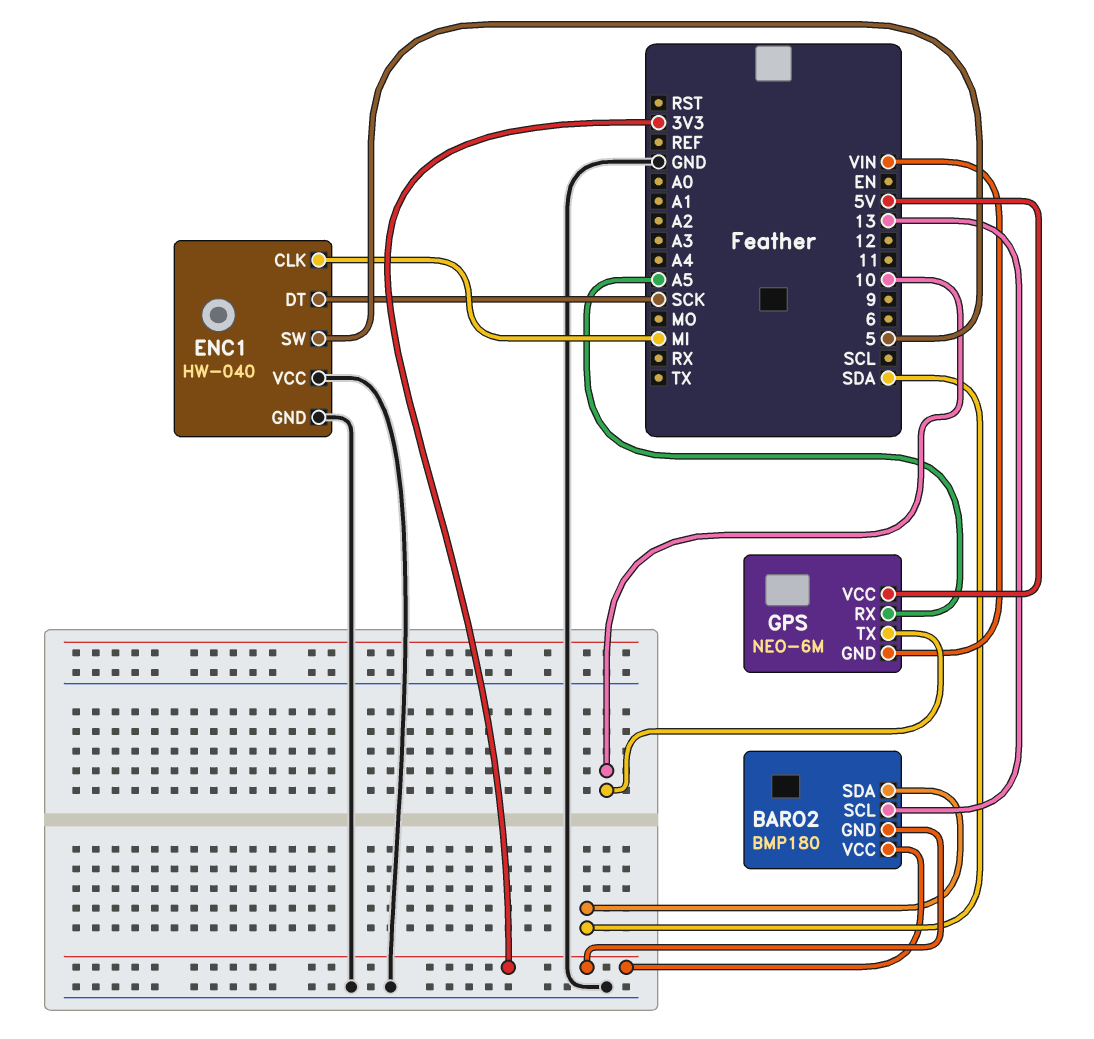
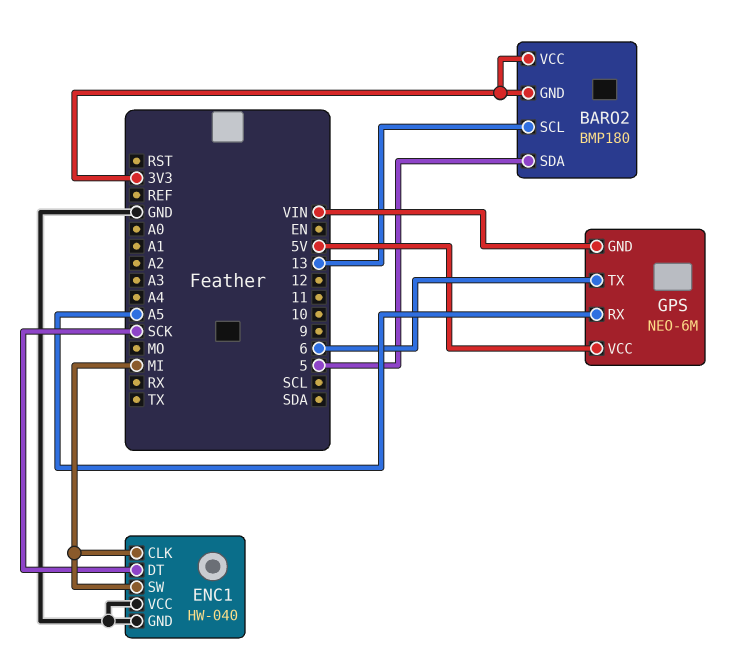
BARO2 pin SDA: SDA -> 5
ENC1 pin SW: 5 -> MI
GPS pin TX: 10 -> 6

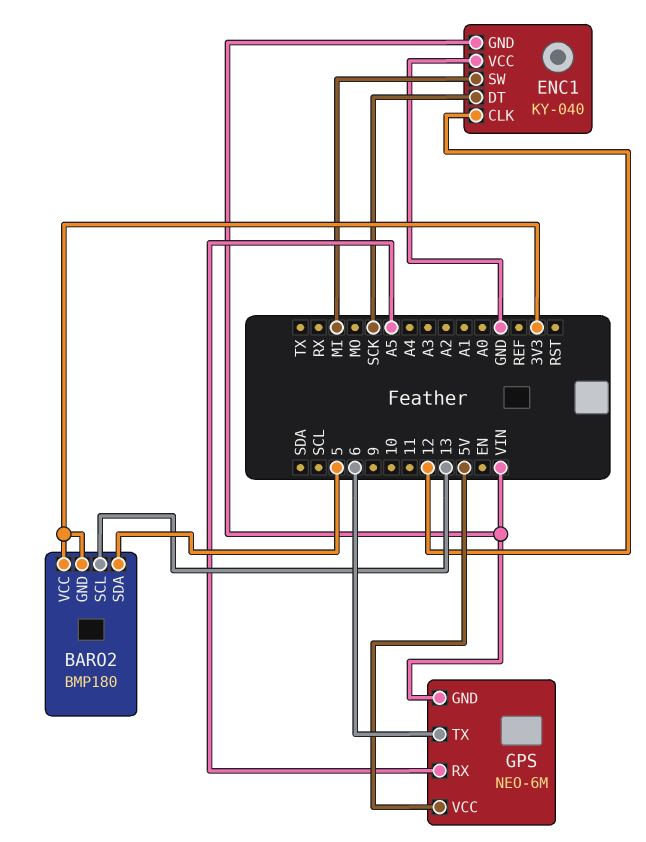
ENC1: HW-040 -> KY-040
ENC1 pin CLK: MI -> 12
ENC1 pin GND: GND -> VIN

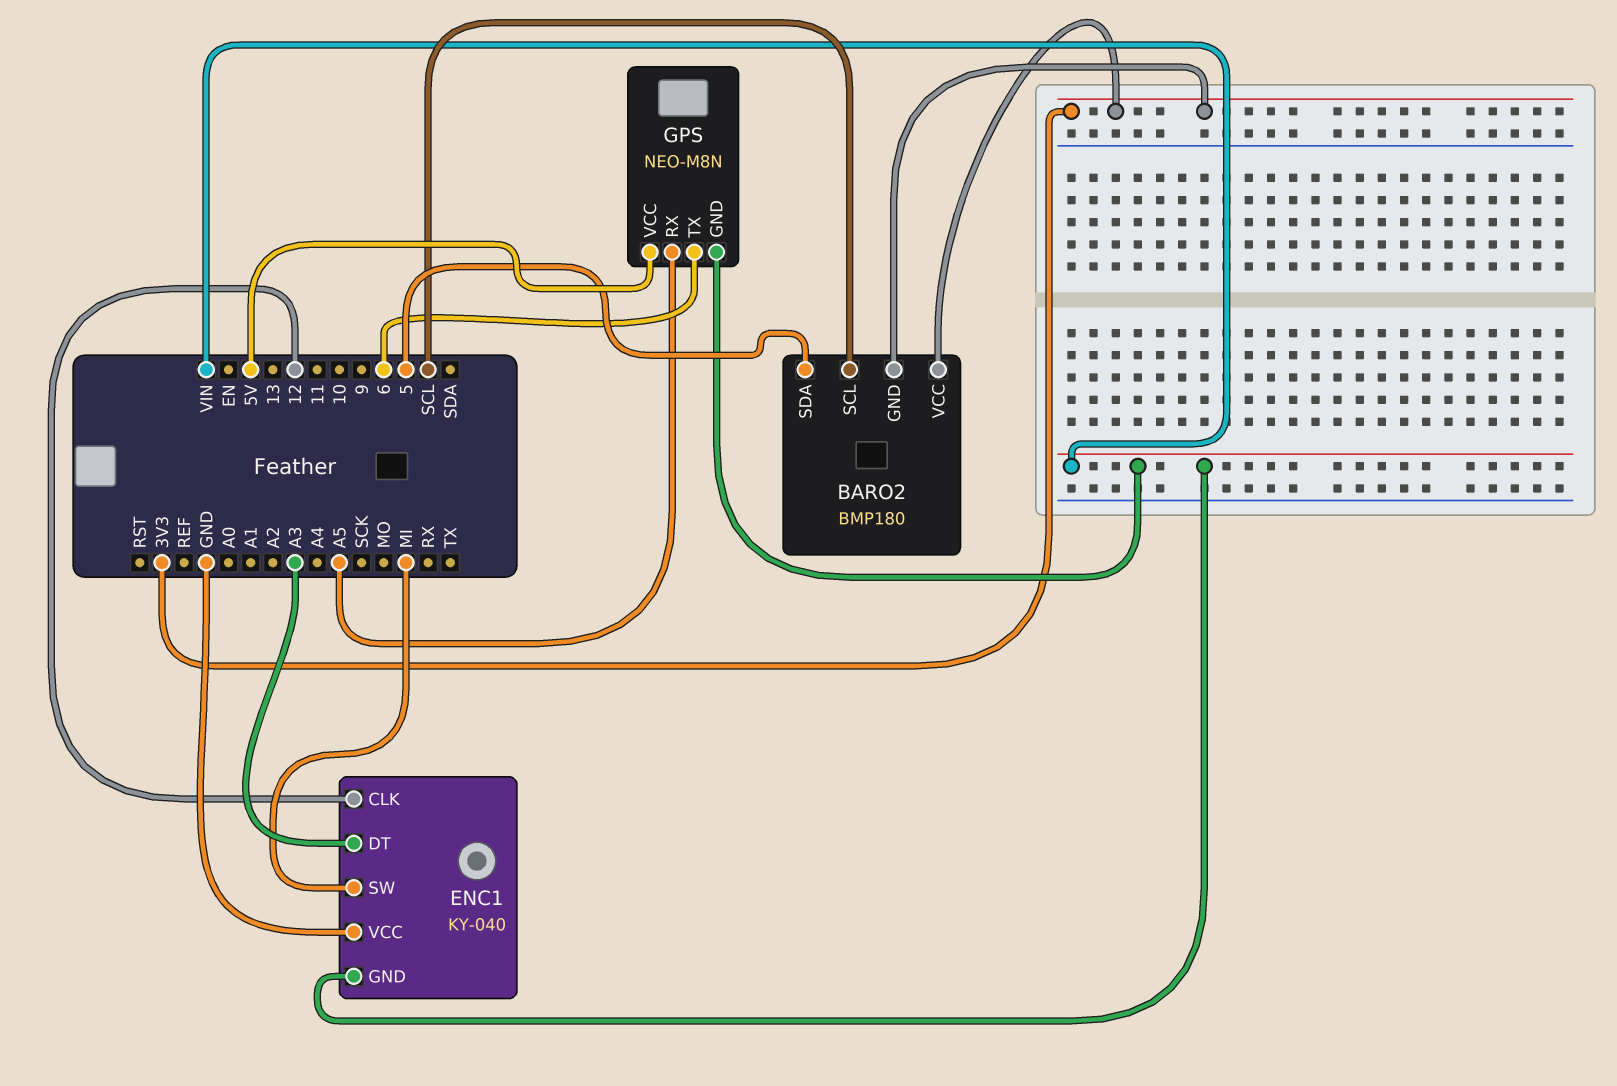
BARO2 pin SCL: 13 -> SCL
ENC1 pin DT: SCK -> A3
GPS: NEO-6M -> NEO-M8N

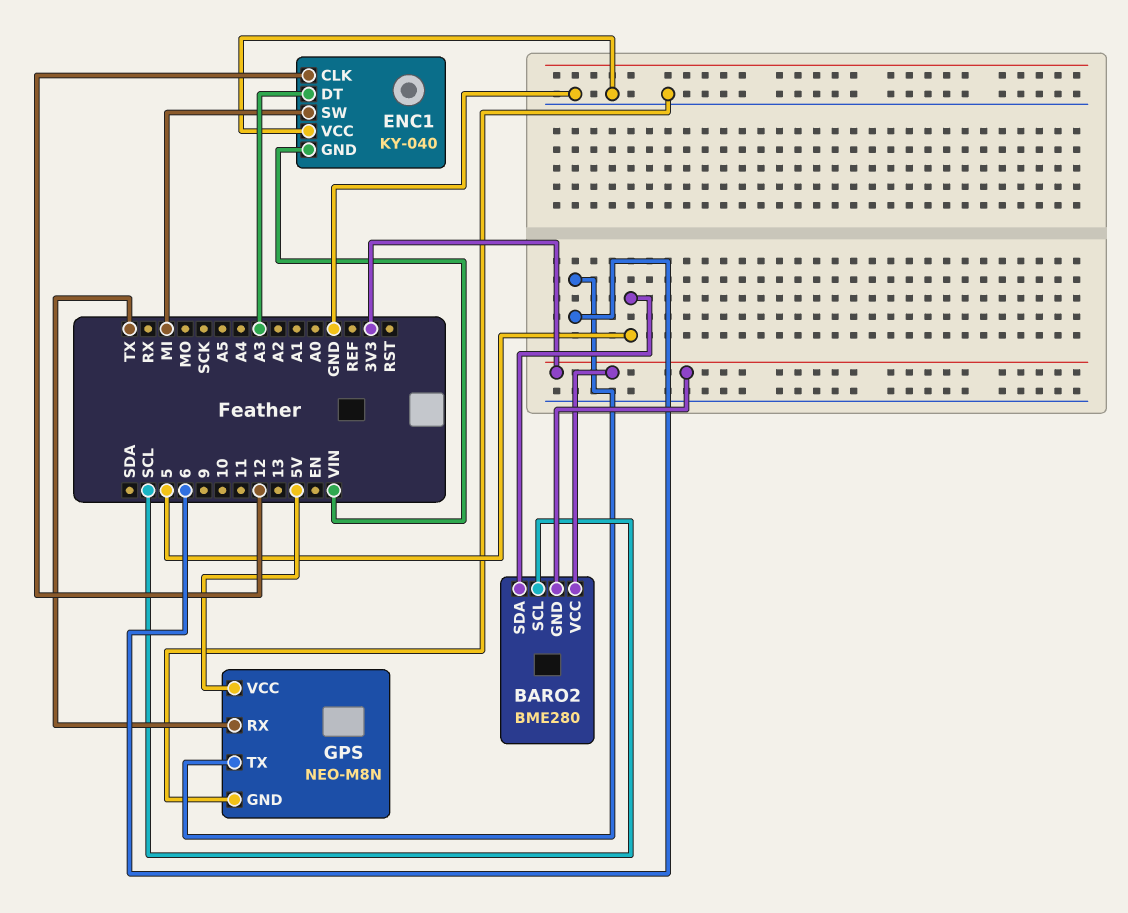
BARO2: BMP180 -> BME280
GPS pin GND: VIN -> GND
GPS pin RX: A5 -> TX

